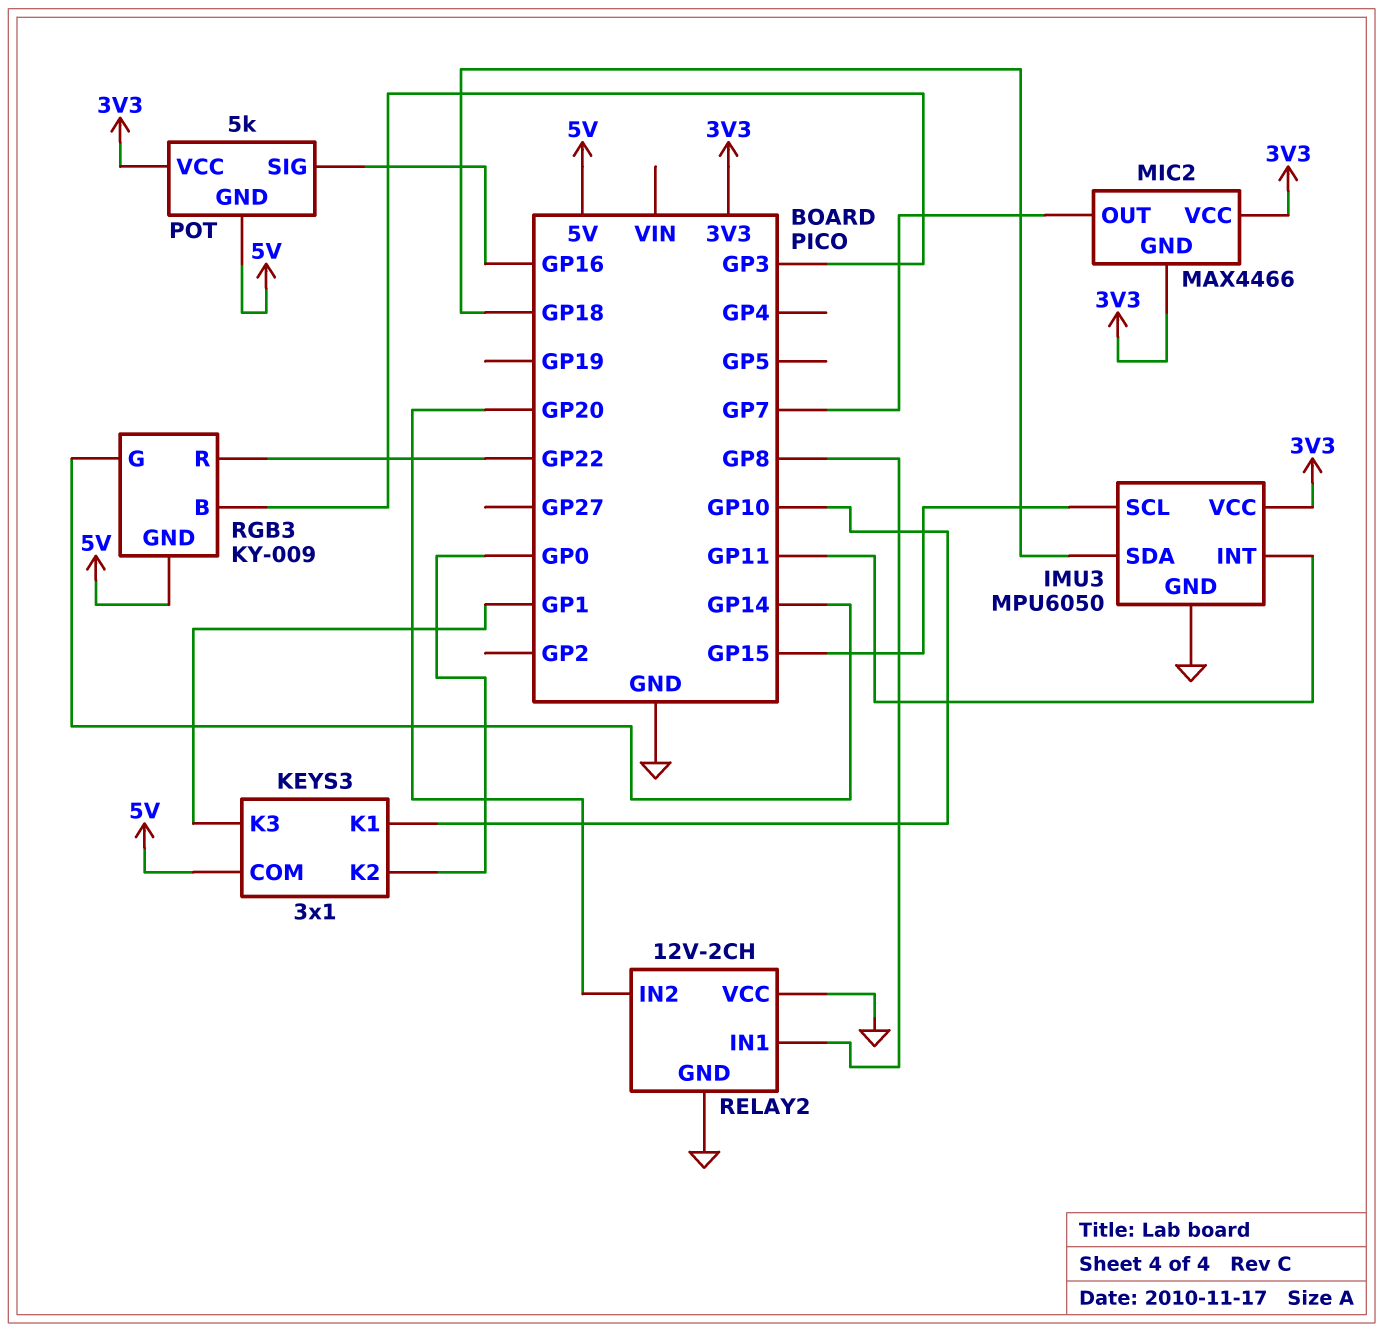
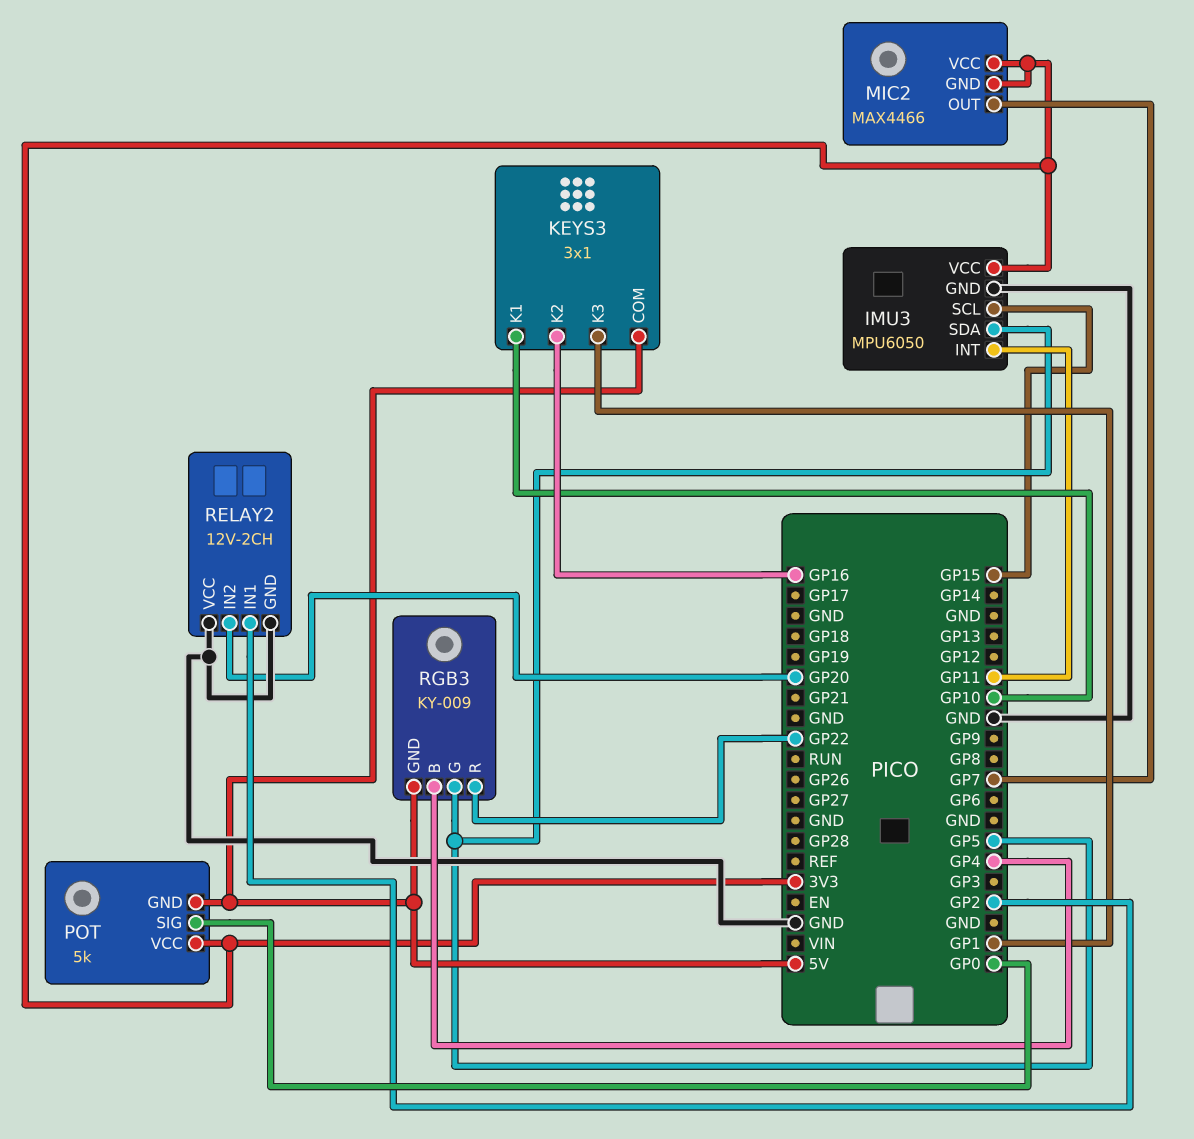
IMU3 pin SDA: GP18 -> GP5
KEYS3 pin K2: GP0 -> GP16
POT pin SIG: GP16 -> GP0
RELAY2 pin IN1: GP8 -> GP2
RGB3 pin B: GP3 -> GP4
RGB3 pin G: GP14 -> GP5

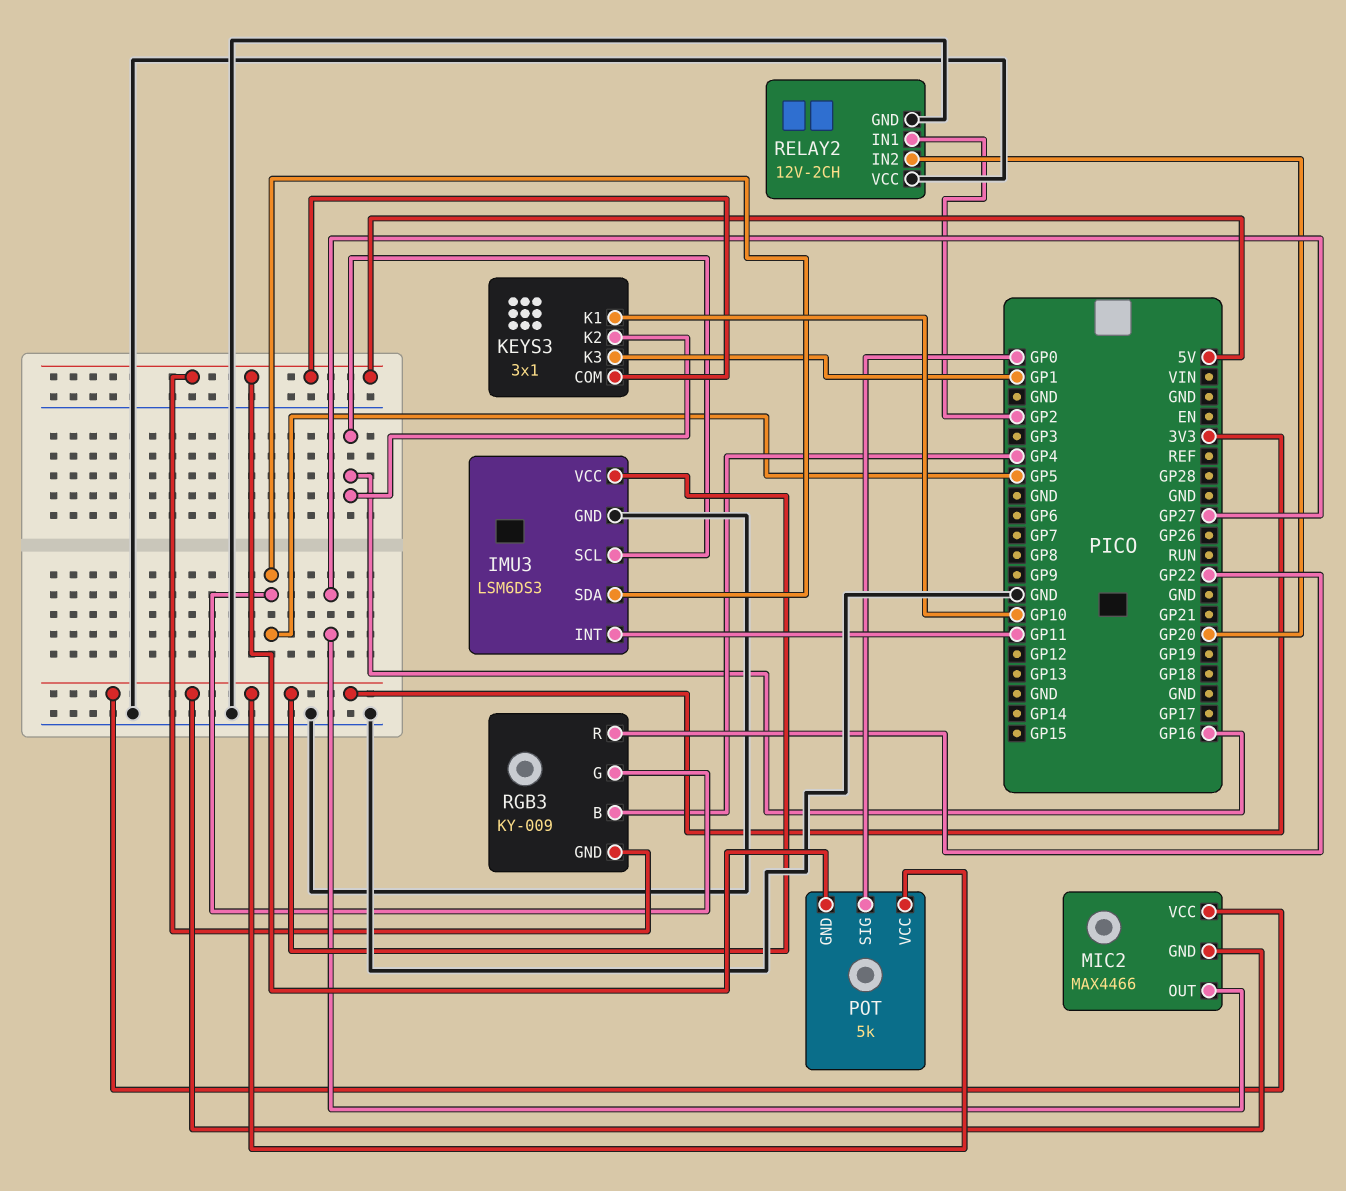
IMU3: MPU6050 -> LSM6DS3
IMU3 pin SCL: GP15 -> GP16
MIC2 pin OUT: GP7 -> GP27

